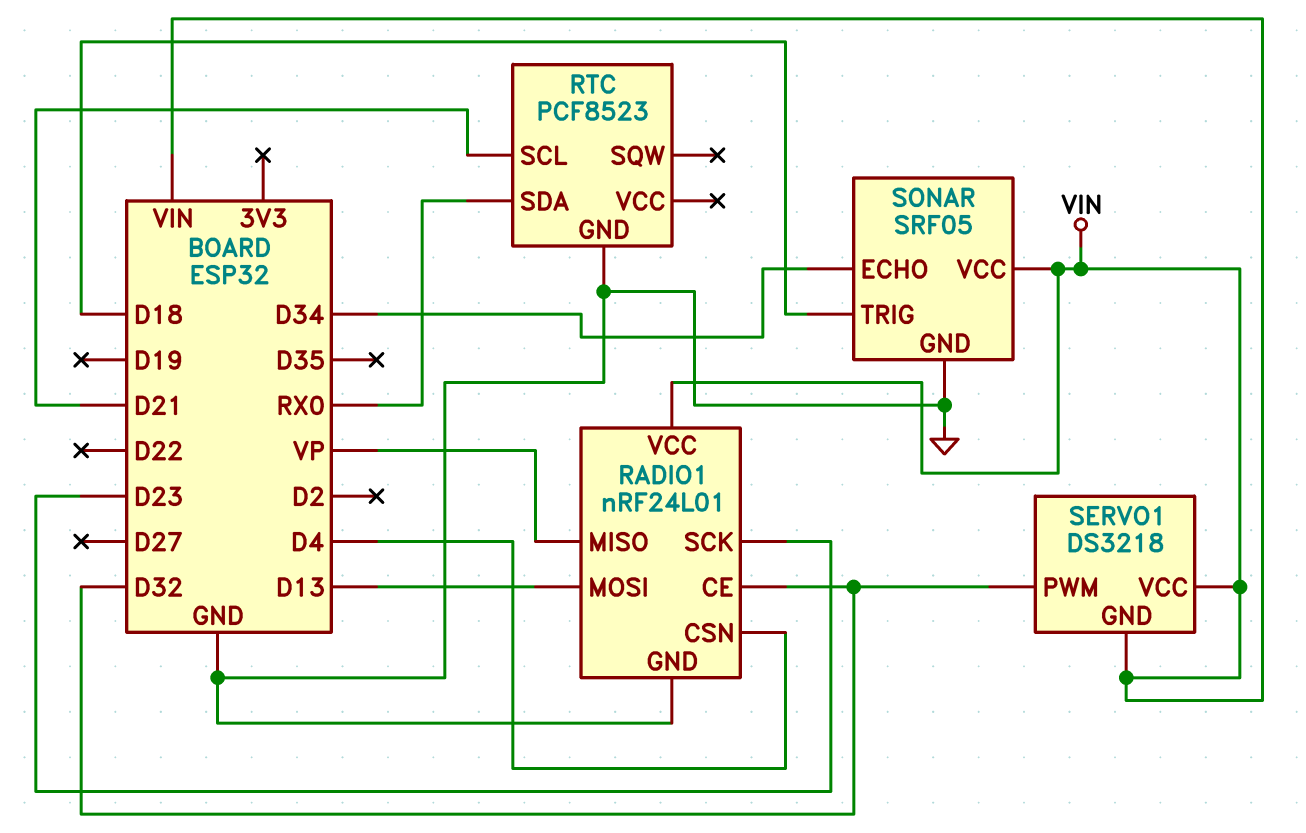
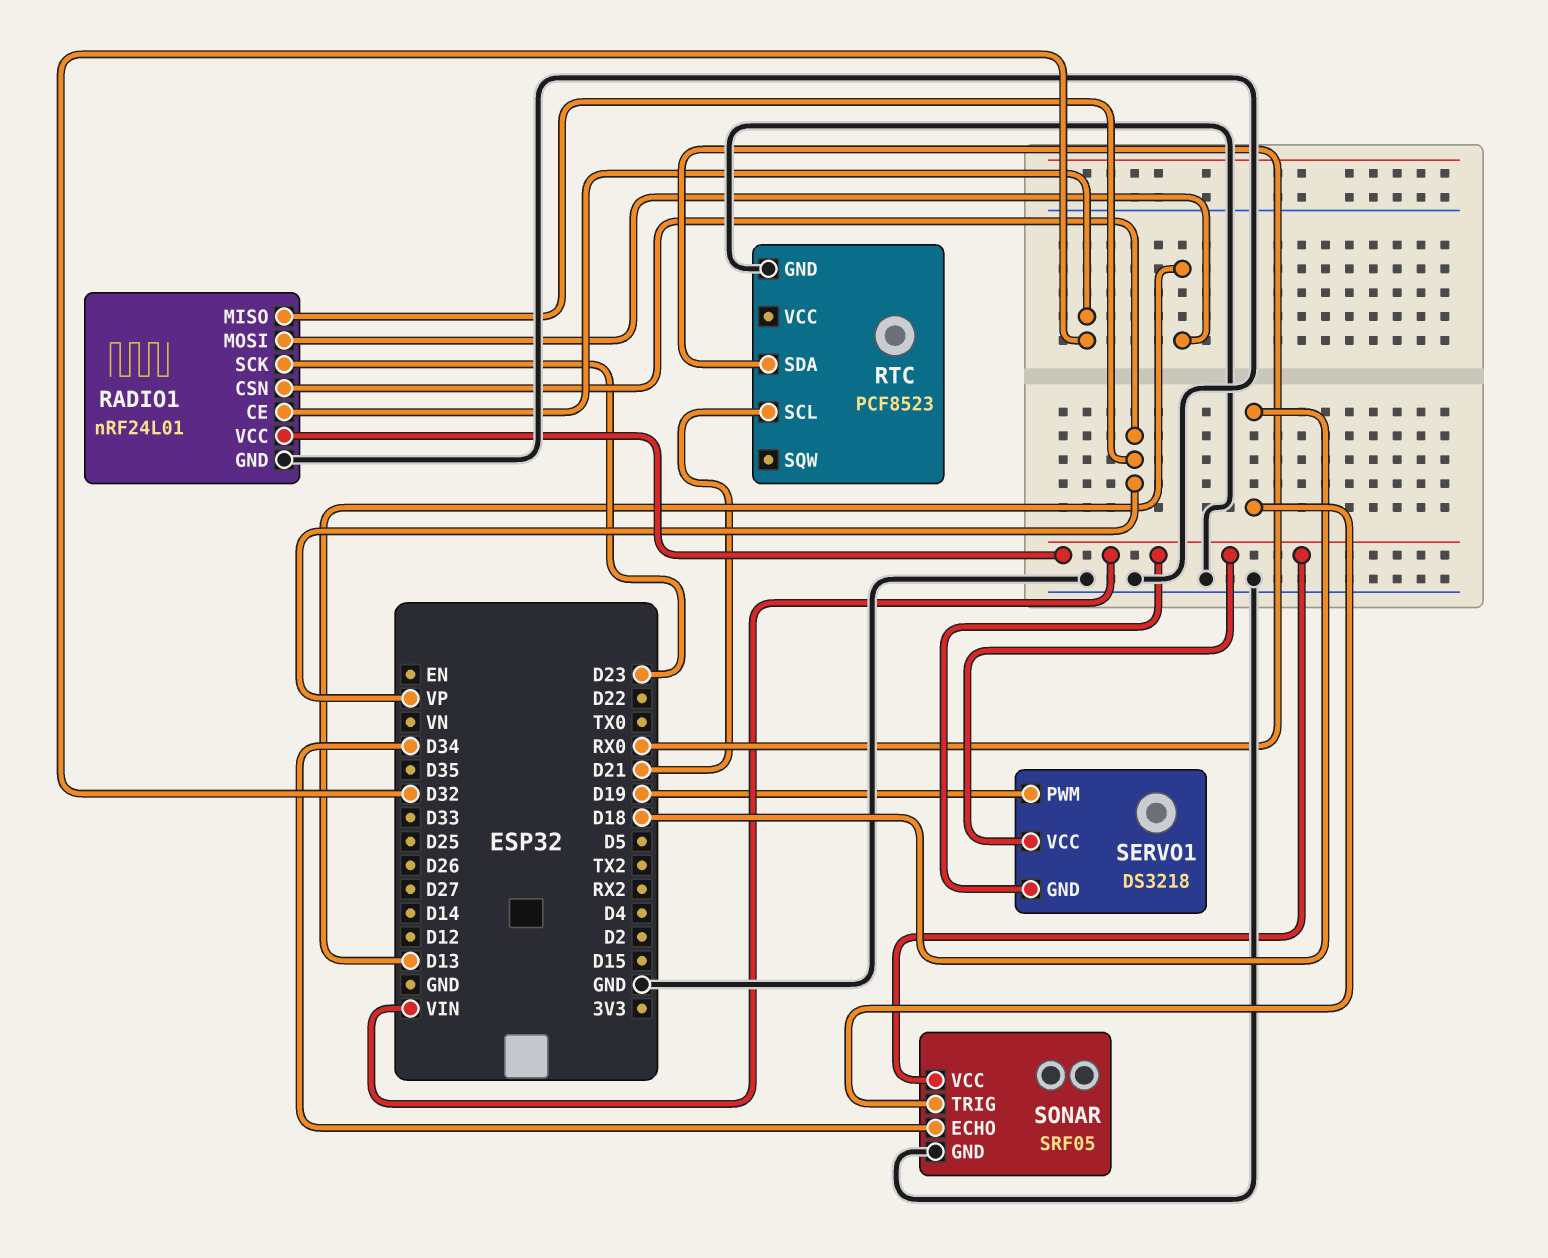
RADIO1 pin CSN: D4 -> VP
SERVO1 pin PWM: D32 -> D19

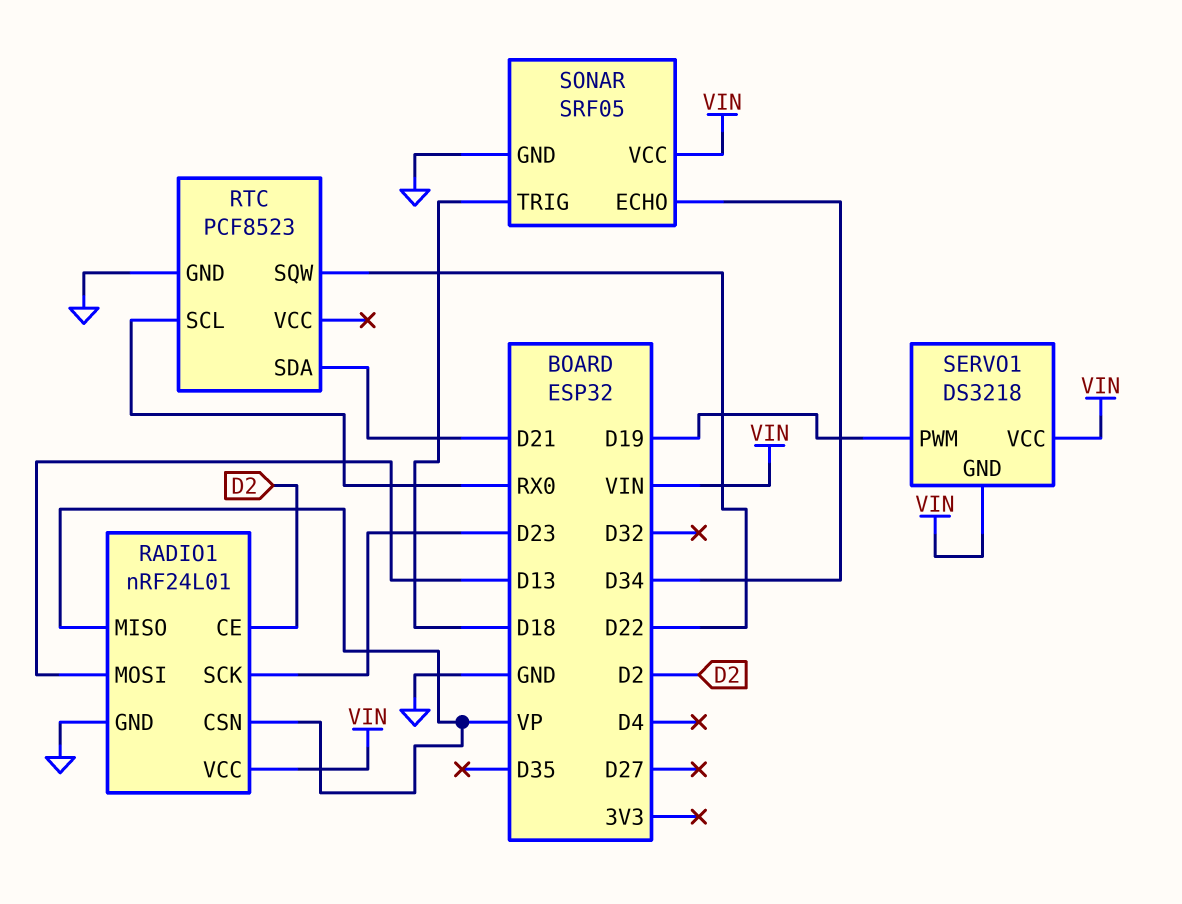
RADIO1 pin CE: D32 -> D2
RTC pin SCL: D21 -> RX0
RTC pin SDA: RX0 -> D21
RTC pin SQW: none -> D22

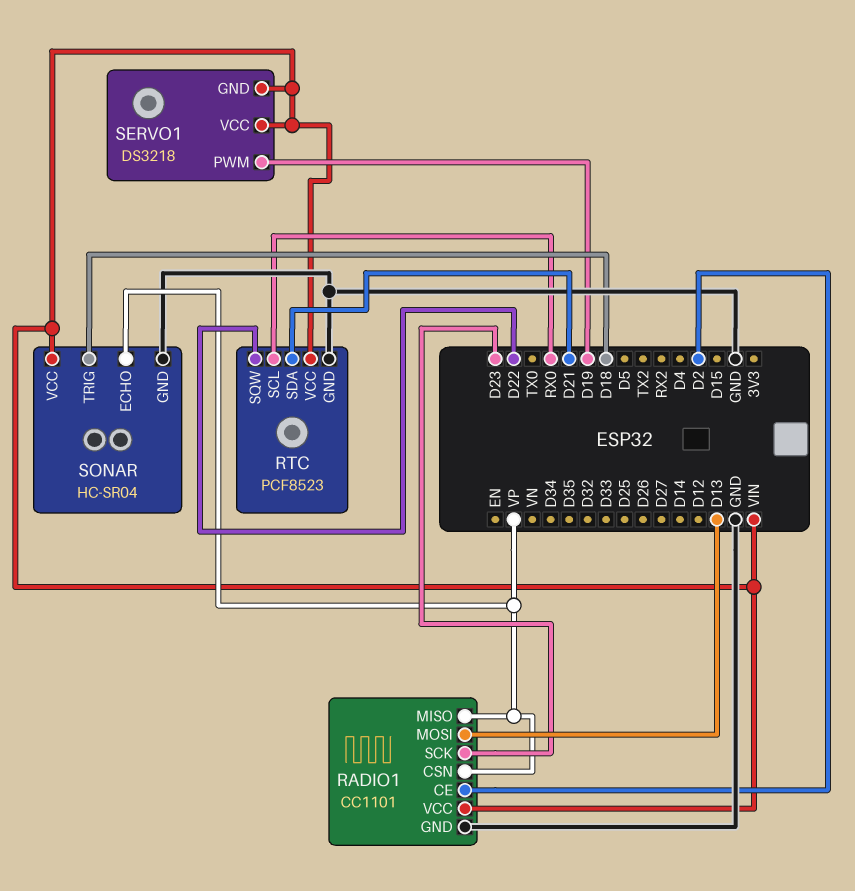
RADIO1: nRF24L01 -> CC1101
RTC pin VCC: none -> VIN
SONAR: SRF05 -> HC-SR04
SONAR pin ECHO: D34 -> VP

